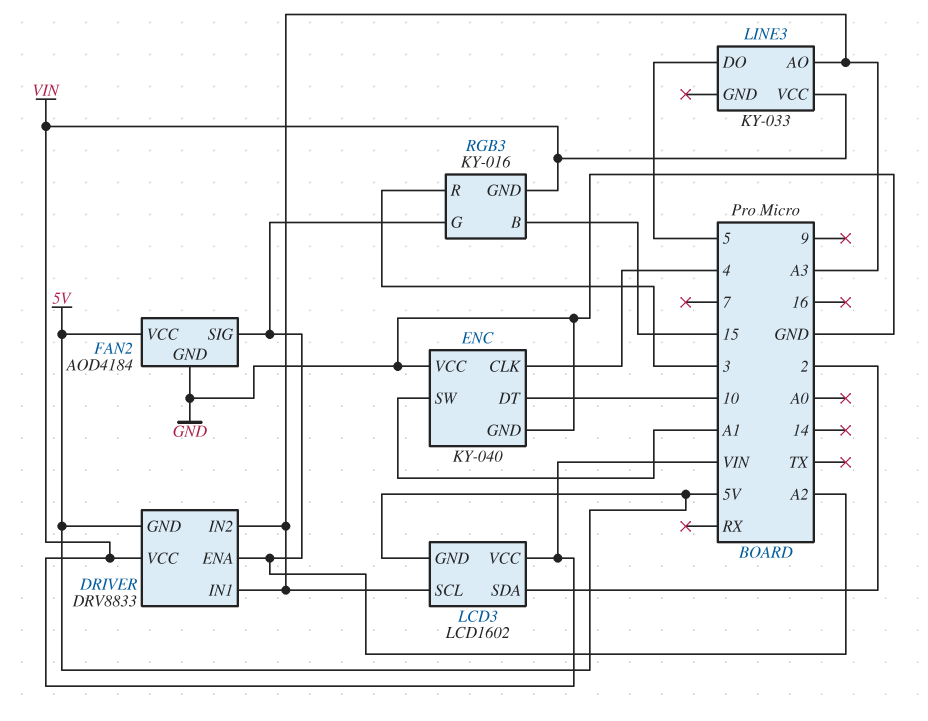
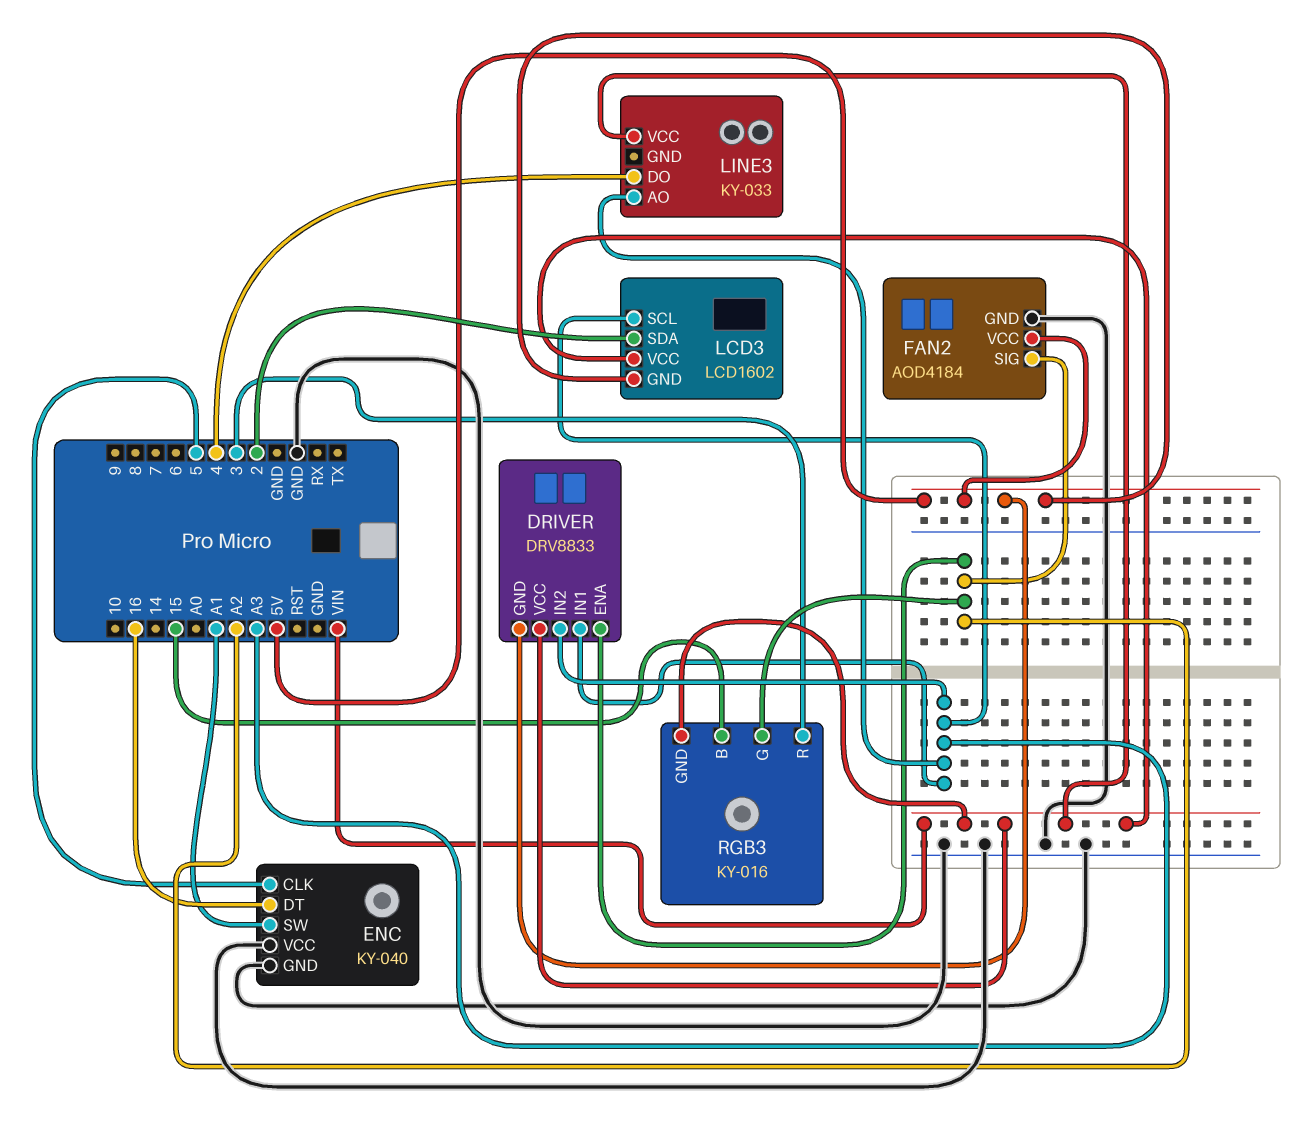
ENC pin CLK: 4 -> 5
ENC pin DT: 10 -> 16
LINE3 pin DO: 5 -> 4

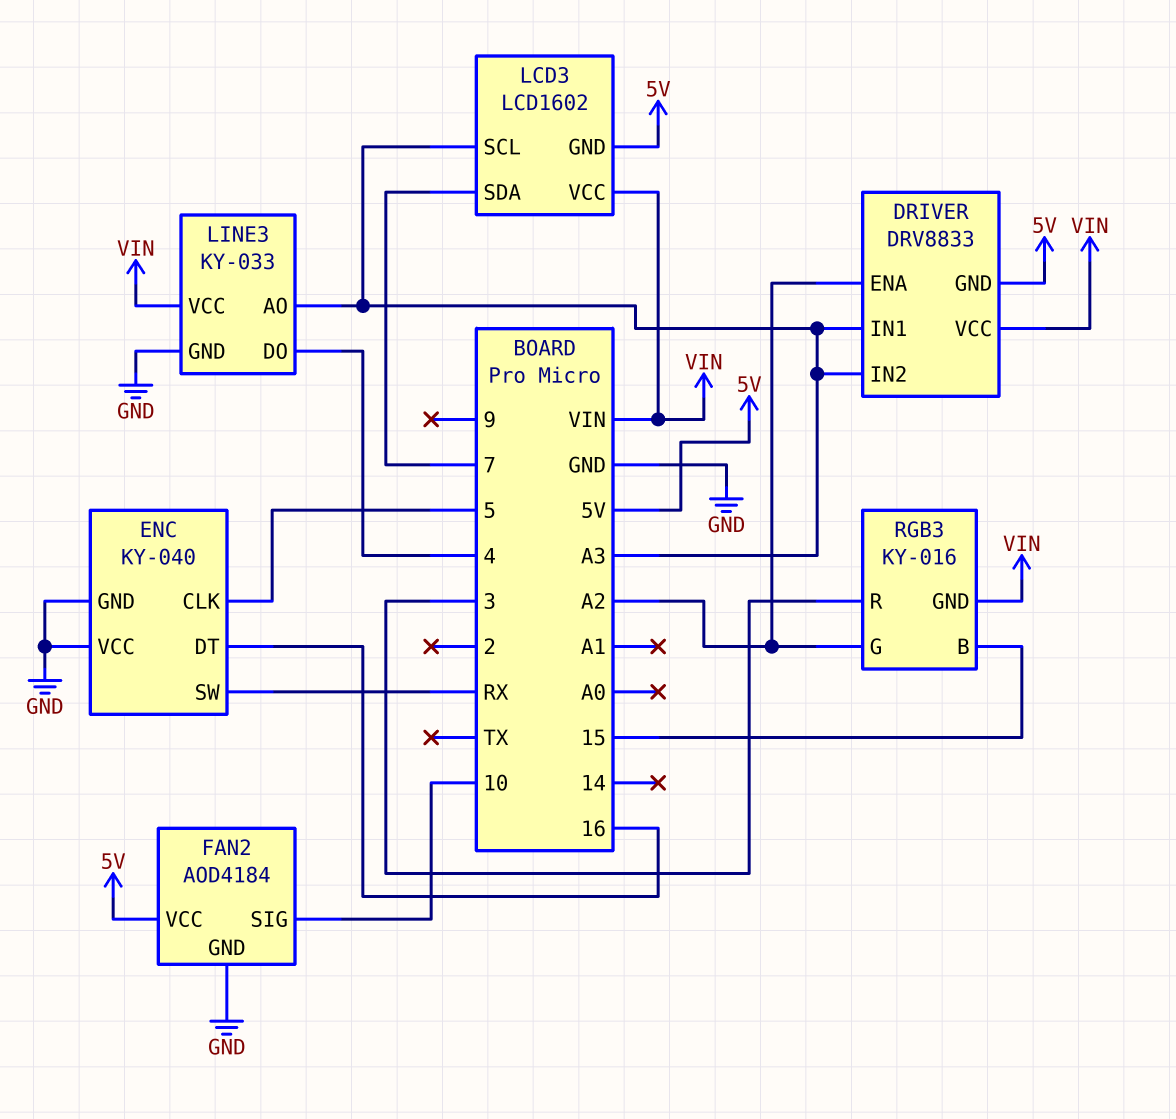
ENC pin SW: A1 -> RX
FAN2 pin SIG: A2 -> 10
LCD3 pin SDA: 2 -> 7
LINE3 pin GND: none -> GND

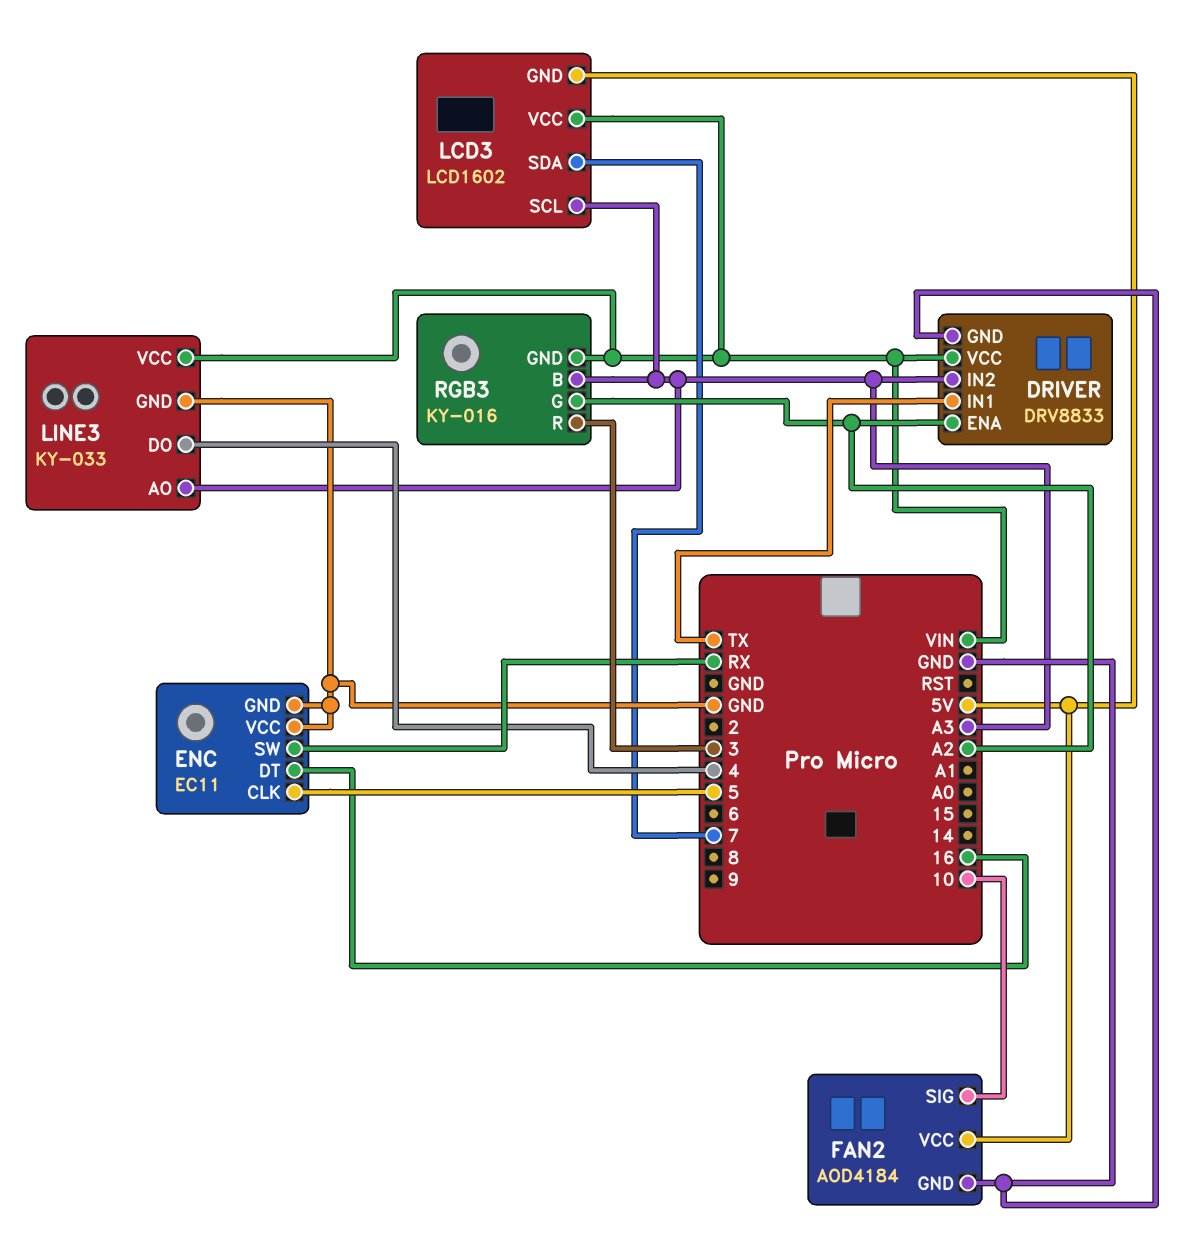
DRIVER pin GND: 5V -> GND
DRIVER pin IN1: A3 -> TX
ENC: KY-040 -> EC11
RGB3 pin B: 15 -> A3

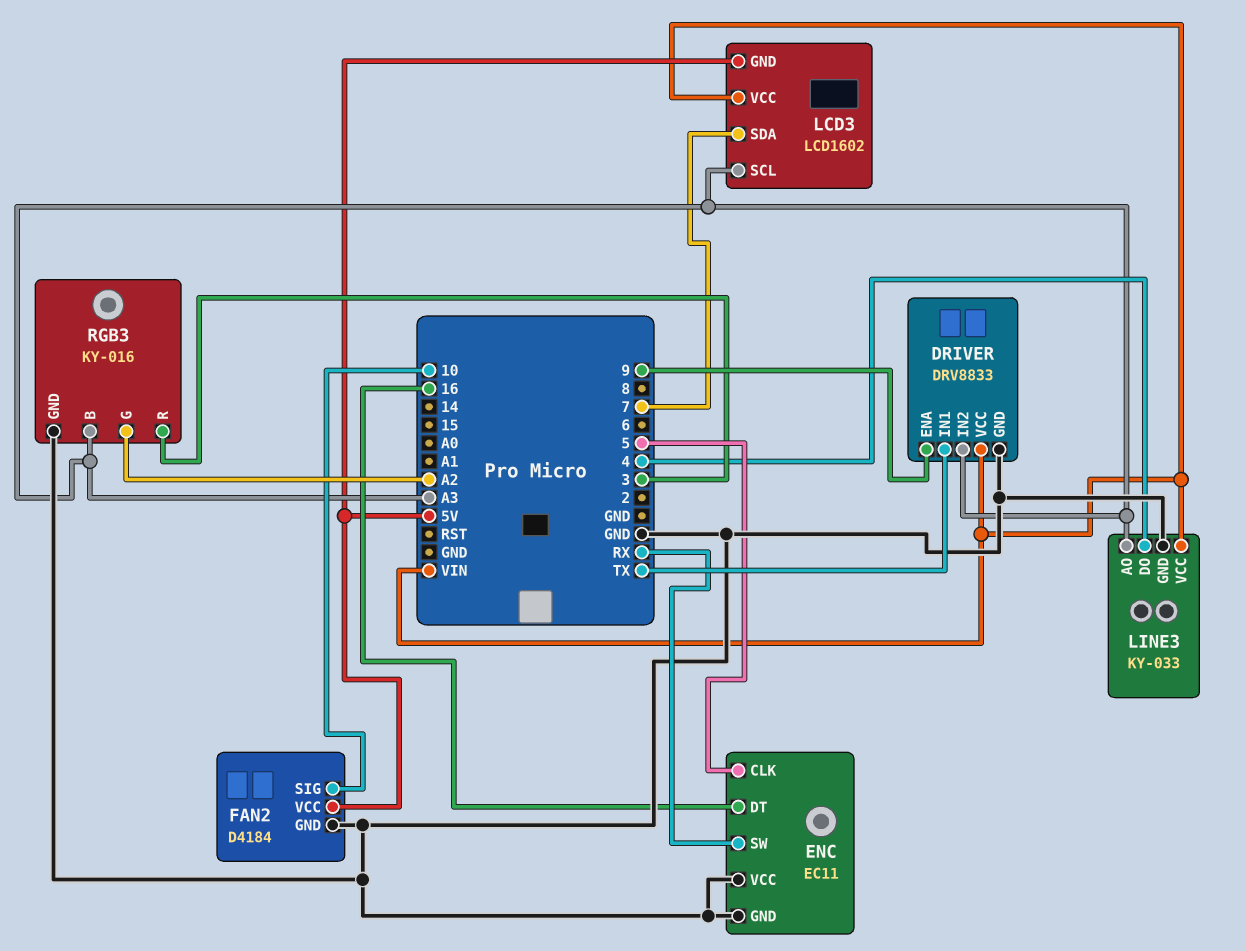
DRIVER pin ENA: A2 -> 9
FAN2: AOD4184 -> D4184
RGB3 pin GND: VIN -> GND

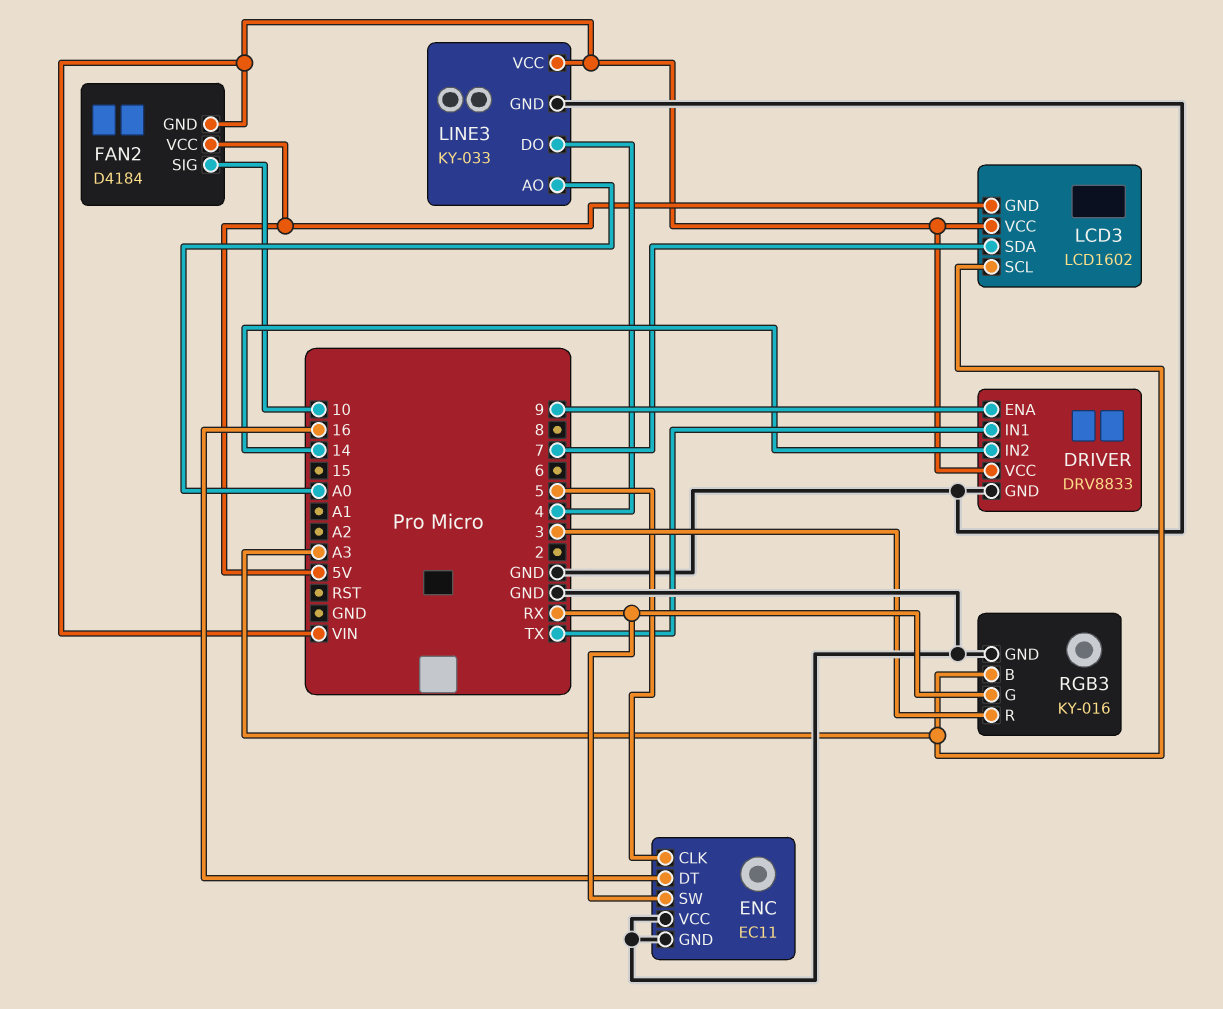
DRIVER pin IN2: A3 -> 14
FAN2 pin GND: GND -> VIN
LINE3 pin AO: A3 -> A0
RGB3 pin G: A2 -> RX

